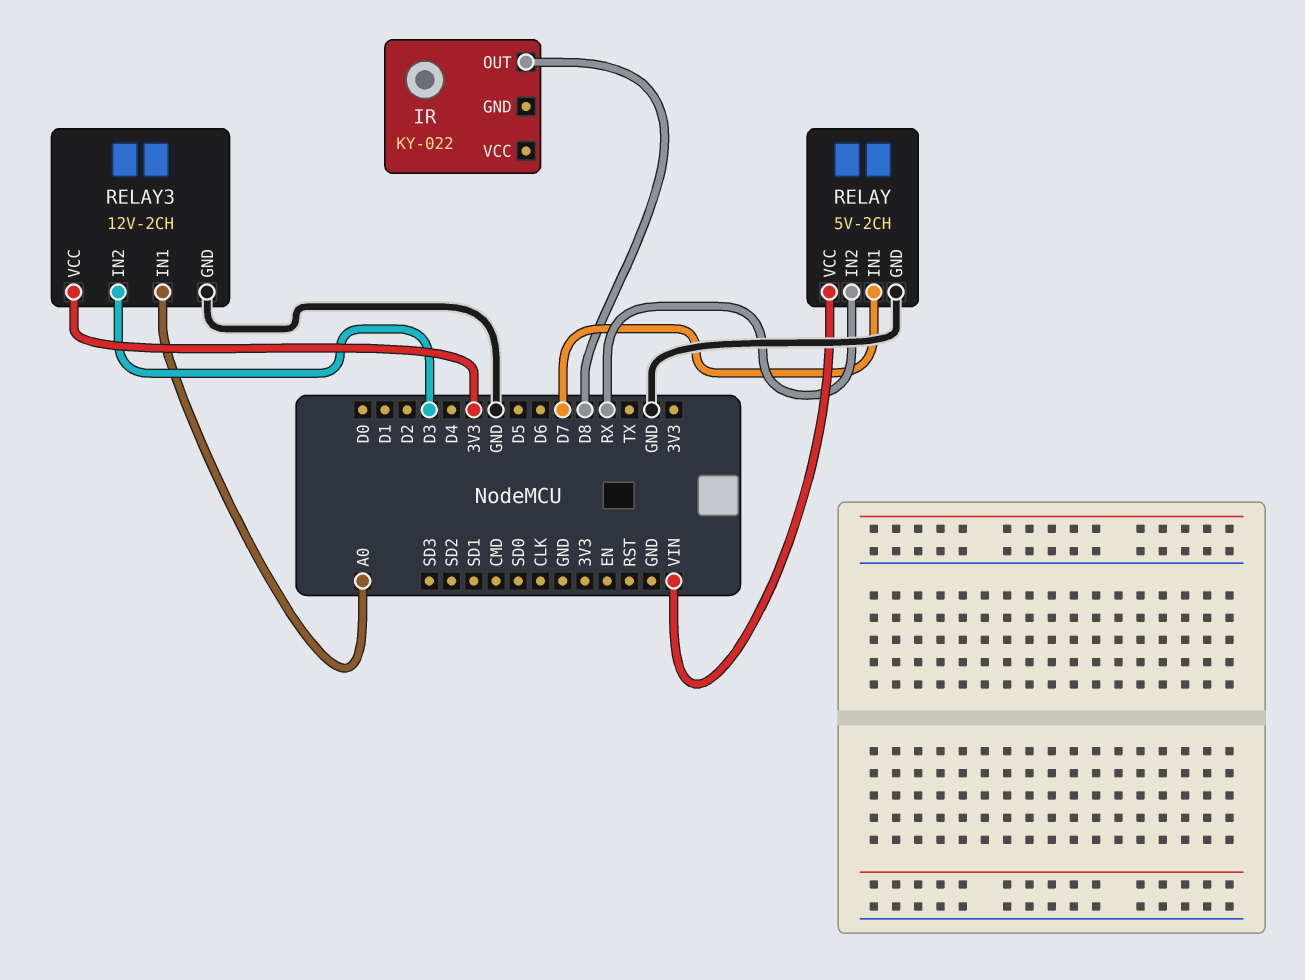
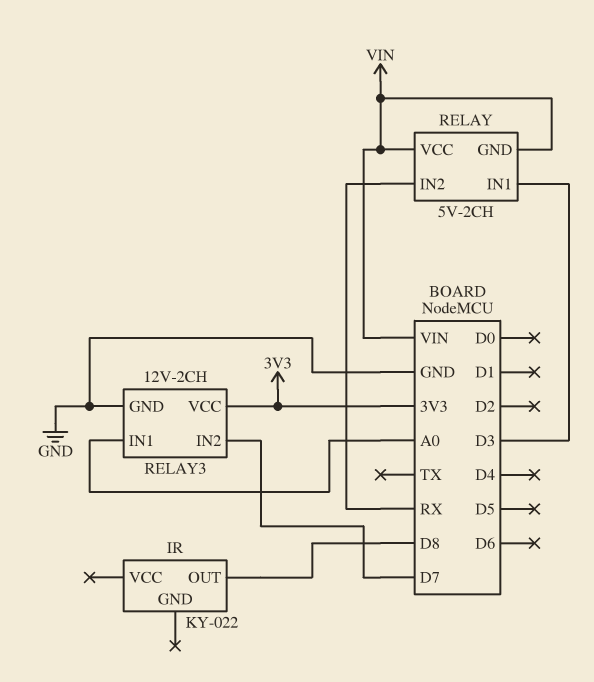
RELAY pin GND: GND -> VIN
RELAY pin IN1: D7 -> D3
RELAY3 pin IN2: D3 -> D7

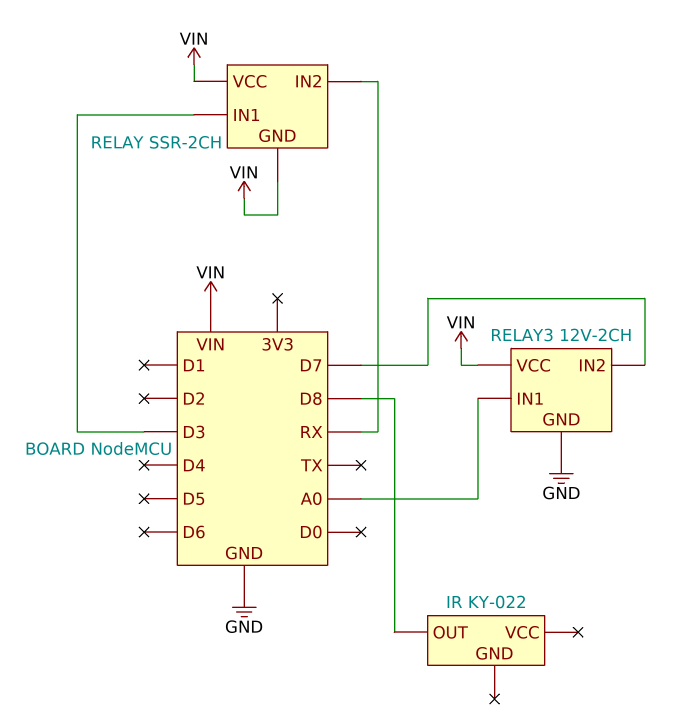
RELAY: 5V-2CH -> SSR-2CH
RELAY3 pin VCC: 3V3 -> VIN

